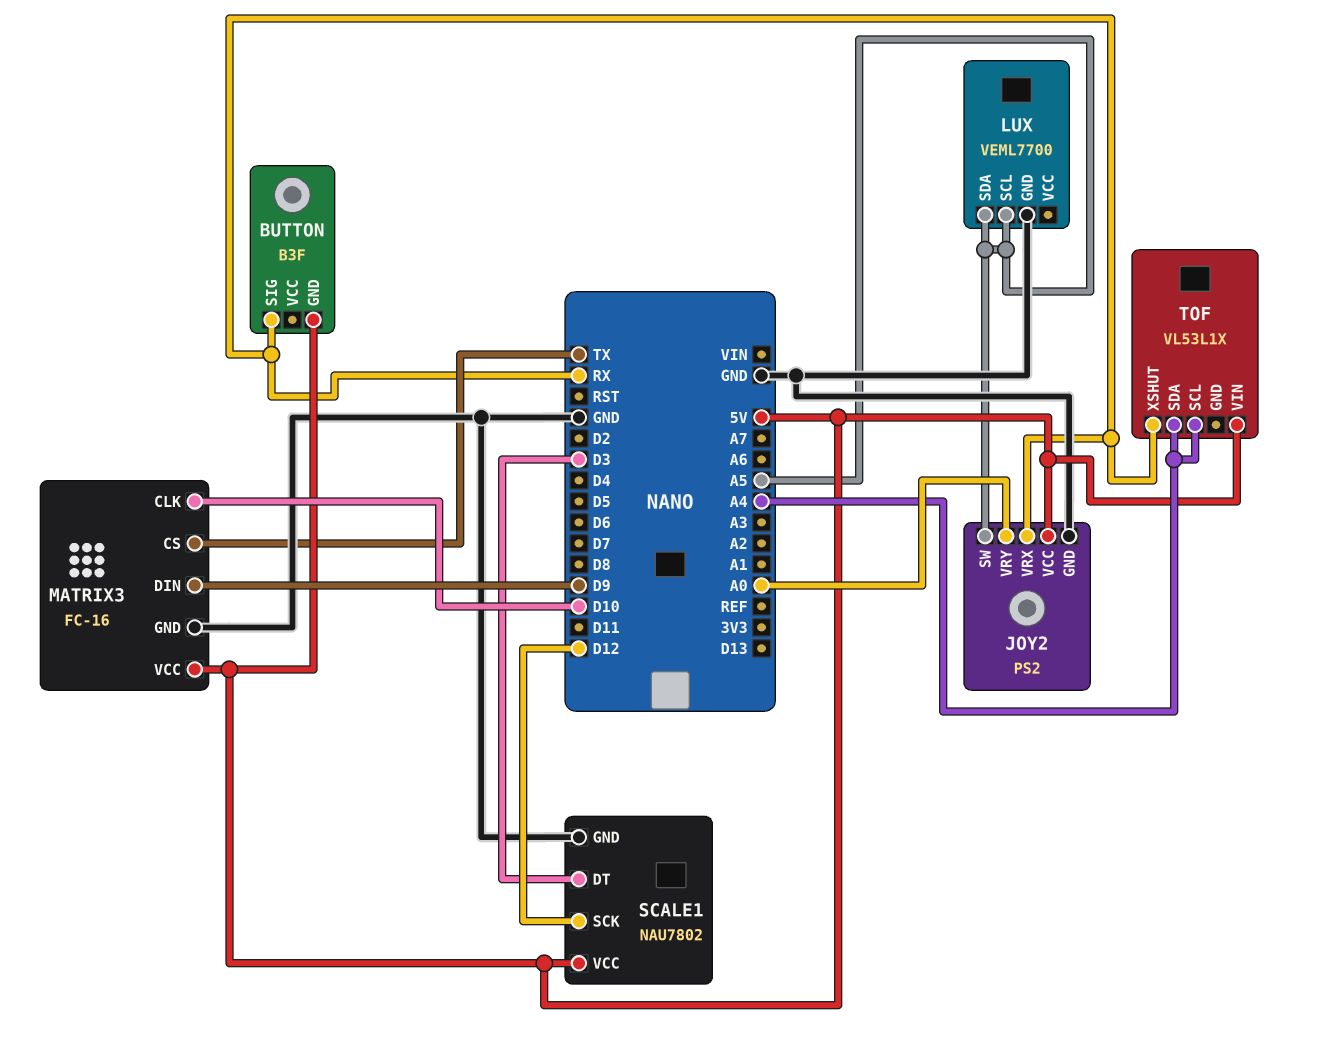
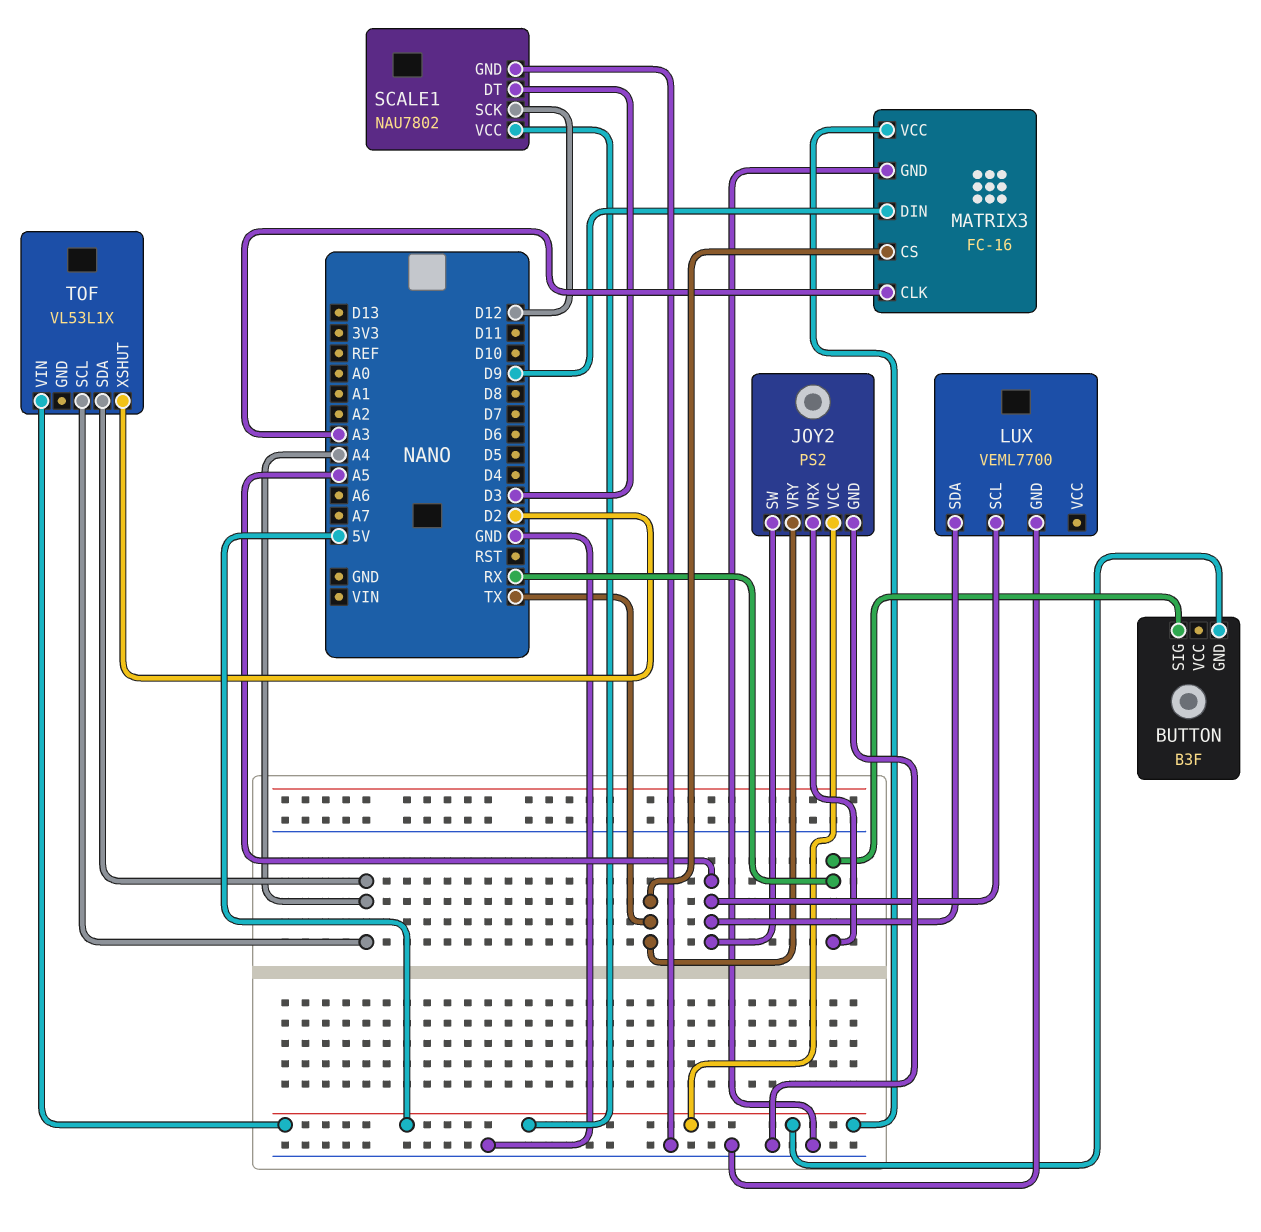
JOY2 pin VRY: A0 -> TX
MATRIX3 pin CLK: D10 -> A3
TOF pin XSHUT: RX -> D2

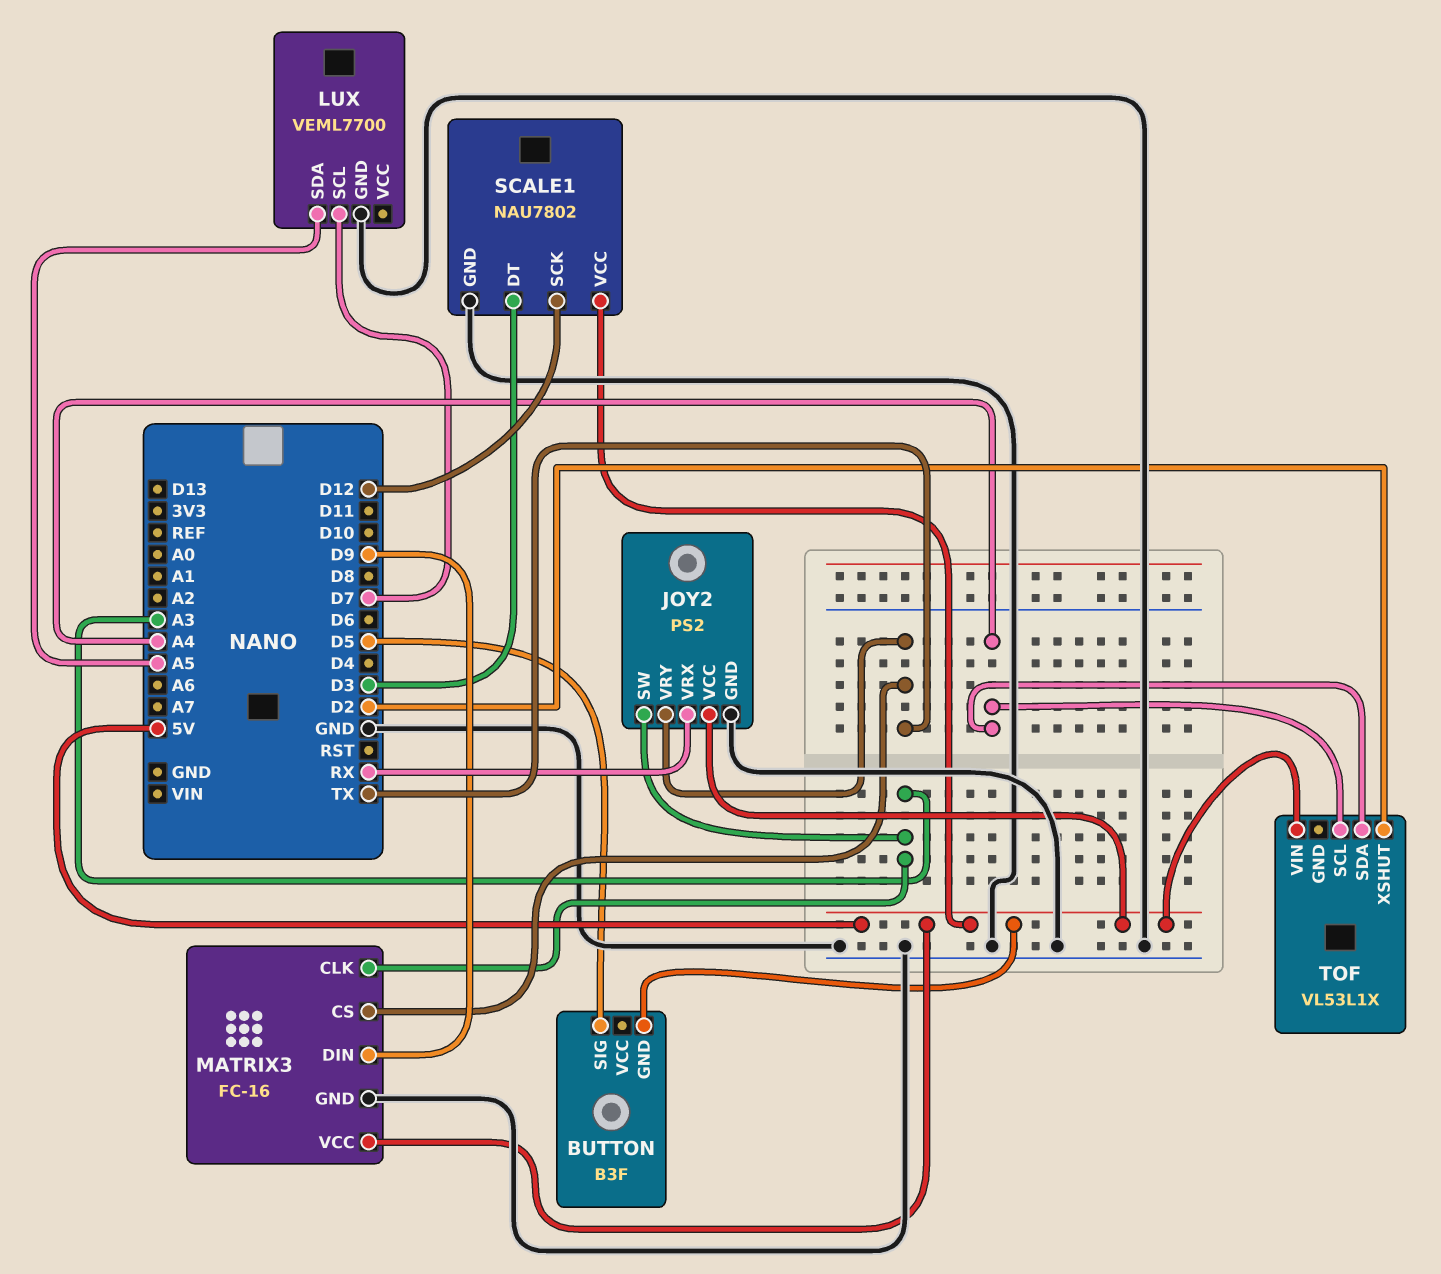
BUTTON pin SIG: RX -> D5
JOY2 pin SW: A5 -> A3
LUX pin SCL: A5 -> D7

